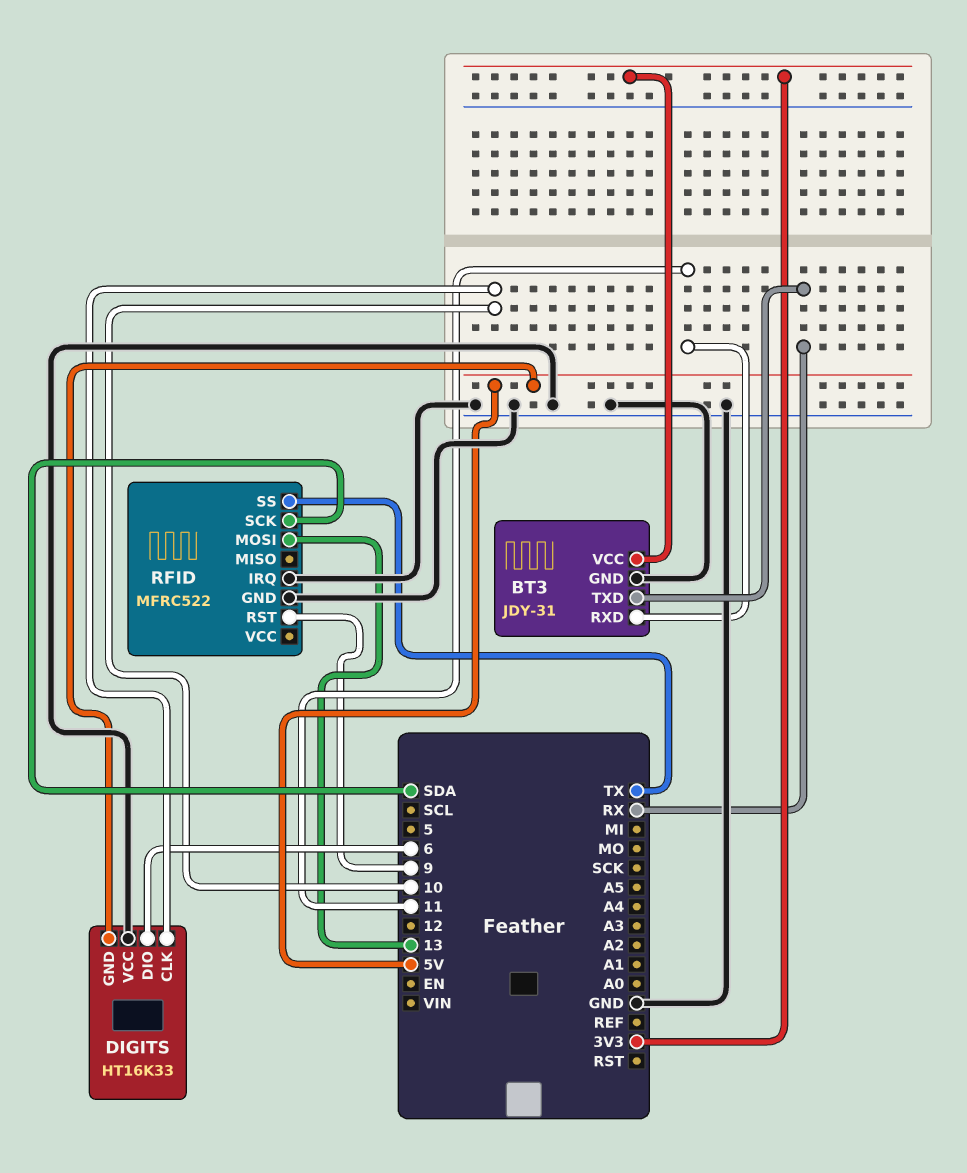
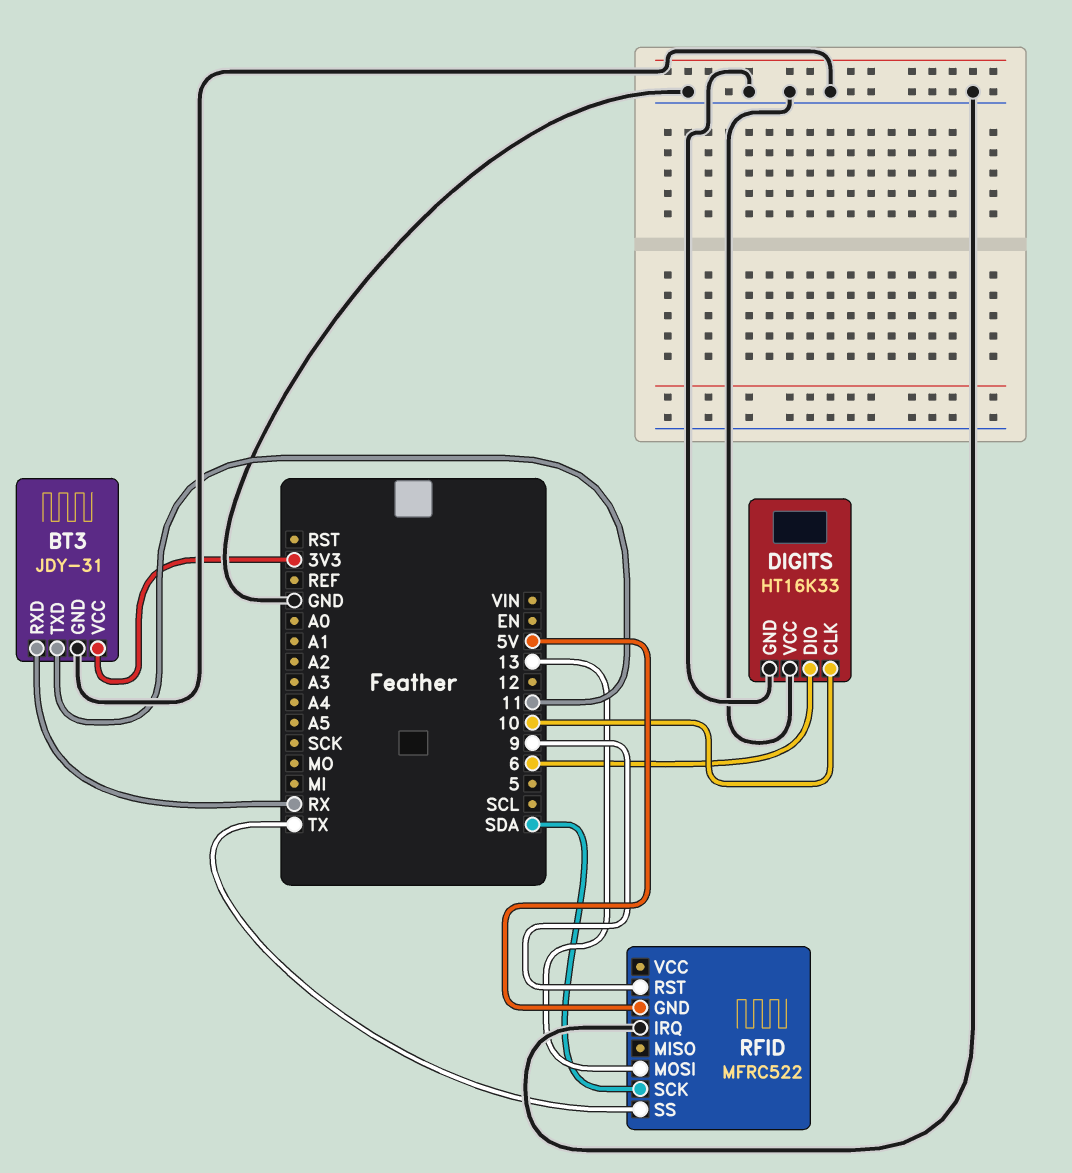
BT3 pin RXD: 11 -> RX
BT3 pin TXD: RX -> 11
DIGITS pin GND: 5V -> GND
RFID pin GND: GND -> 5V

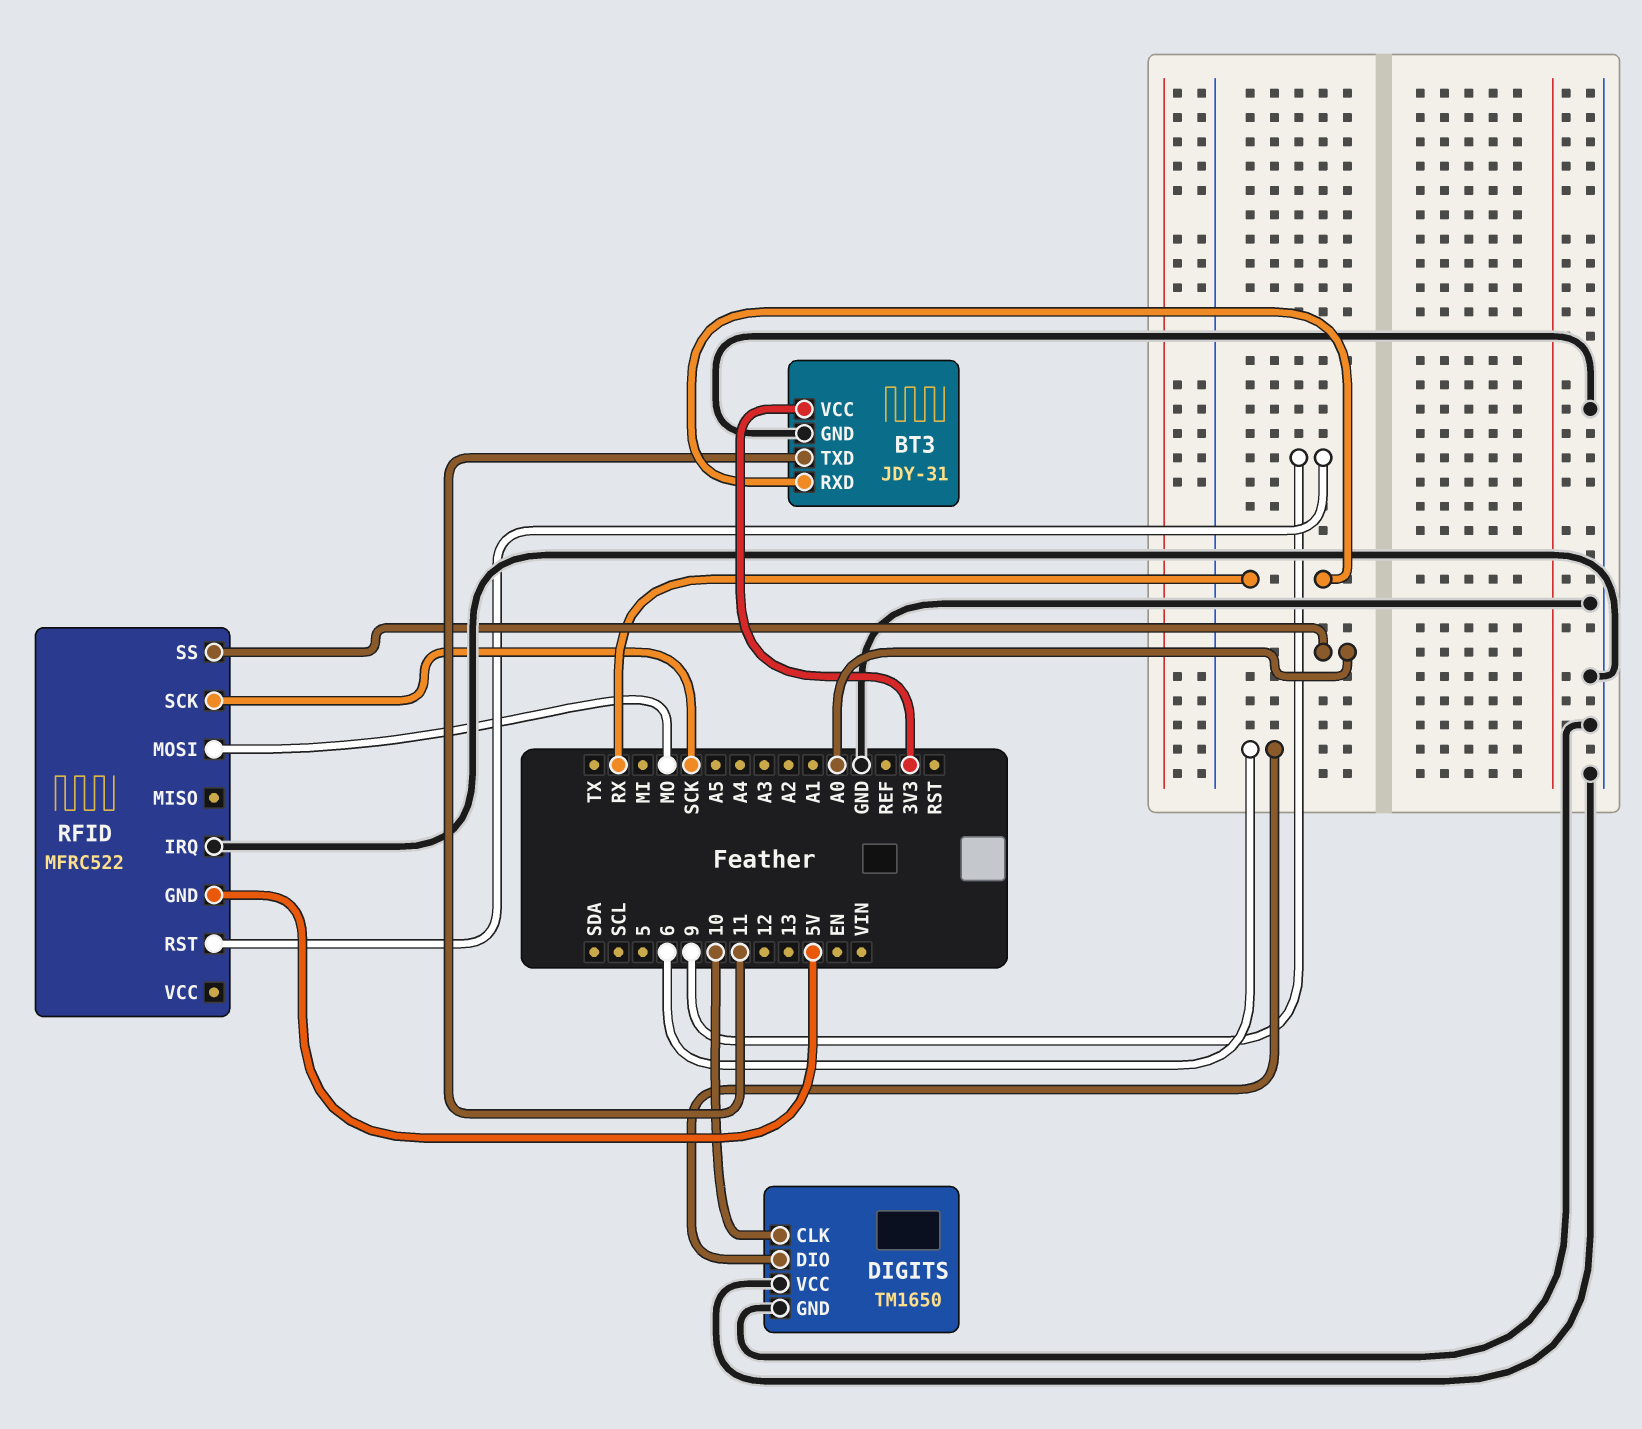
DIGITS: HT16K33 -> TM1650
RFID pin MOSI: 13 -> MO
RFID pin SCK: SDA -> SCK
RFID pin SS: TX -> A0

